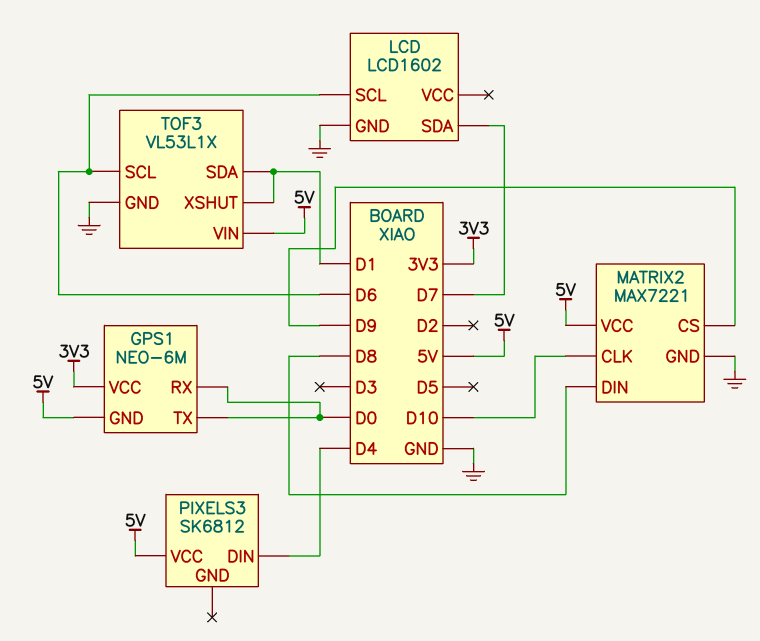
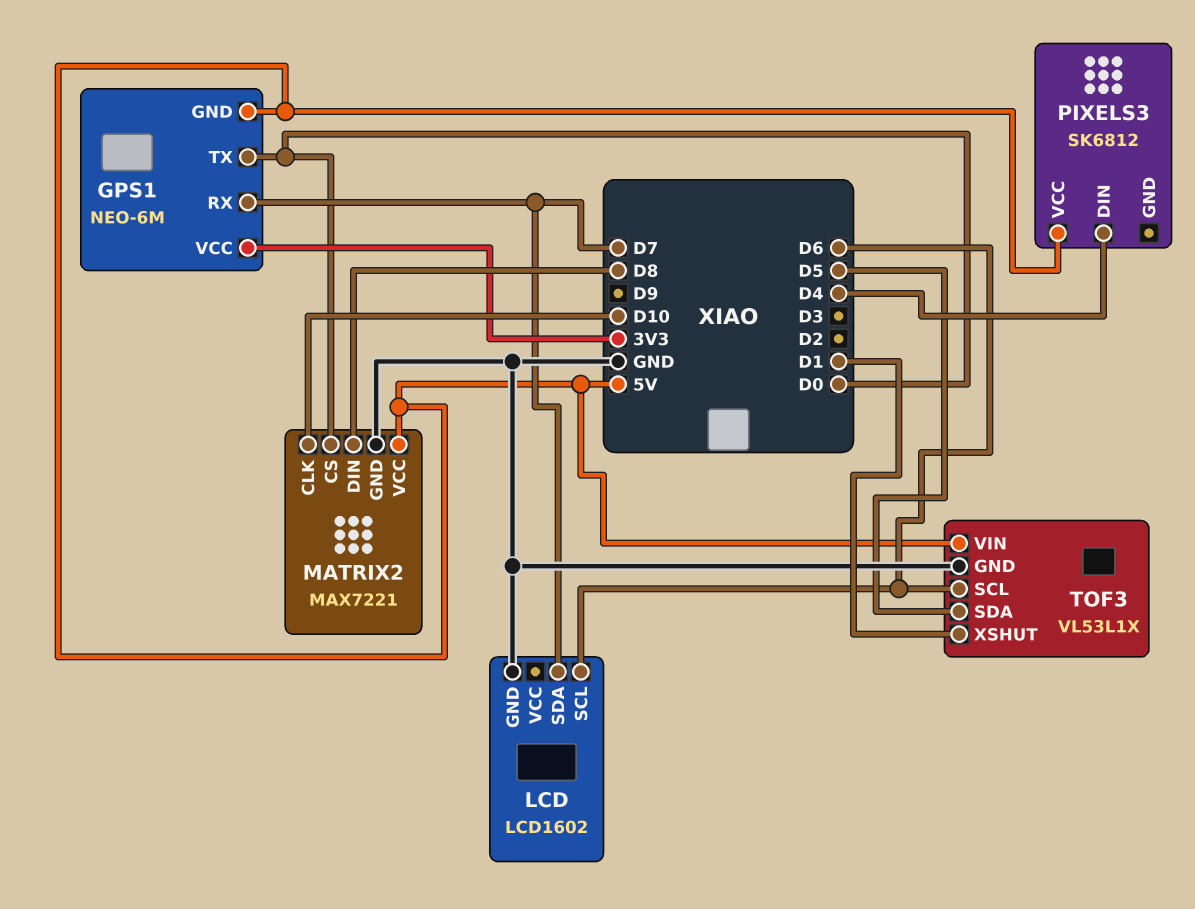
GPS1 pin RX: D0 -> D7
MATRIX2 pin CS: D9 -> D0
TOF3 pin SDA: D1 -> D5

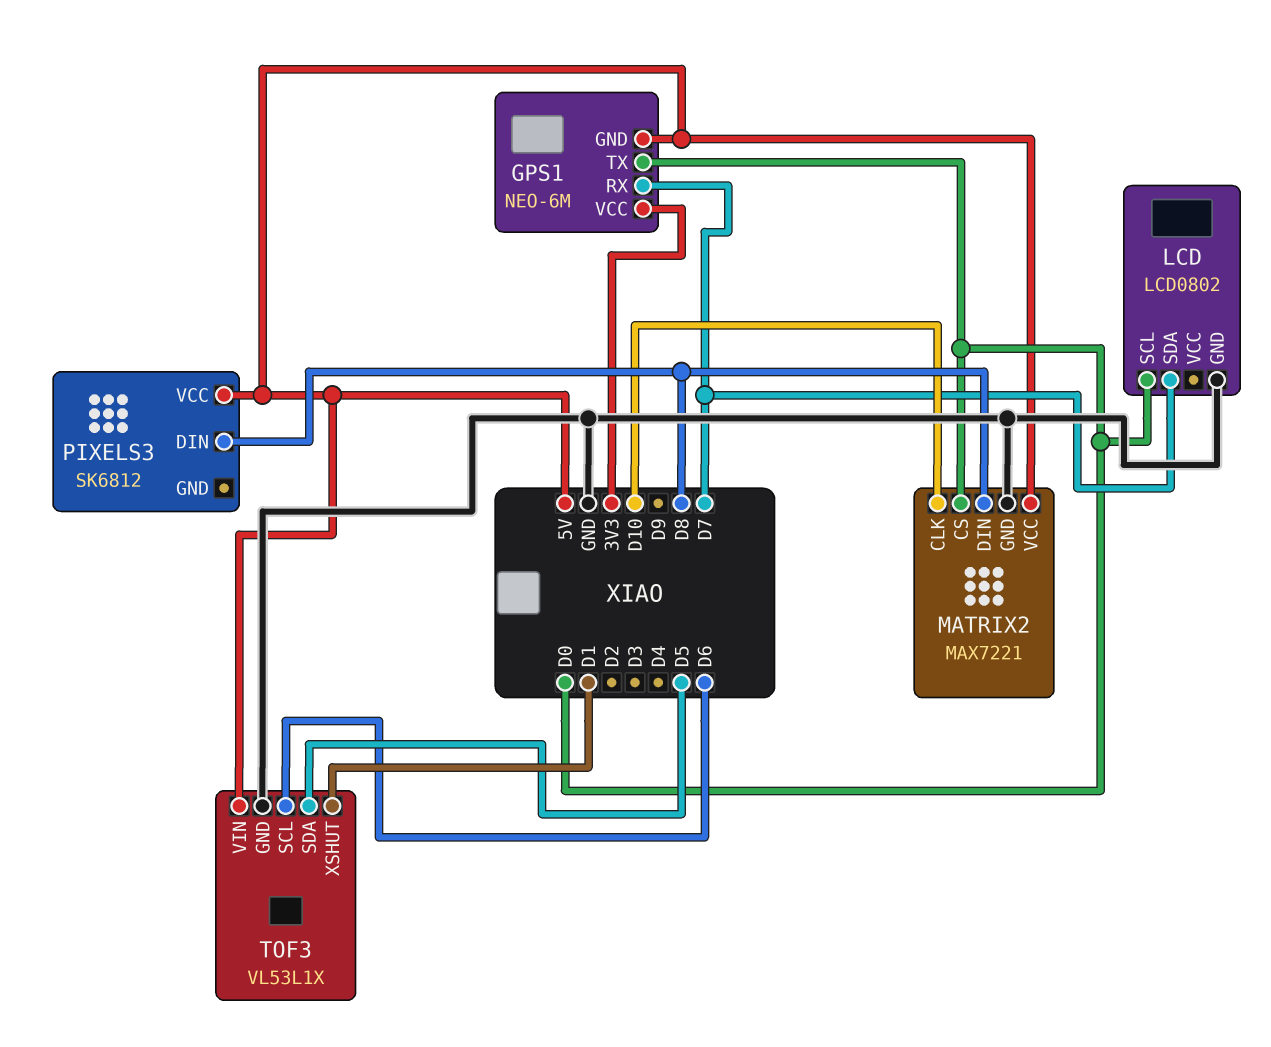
LCD: LCD1602 -> LCD0802
LCD pin SCL: D6 -> D0
PIXELS3 pin DIN: D4 -> D8

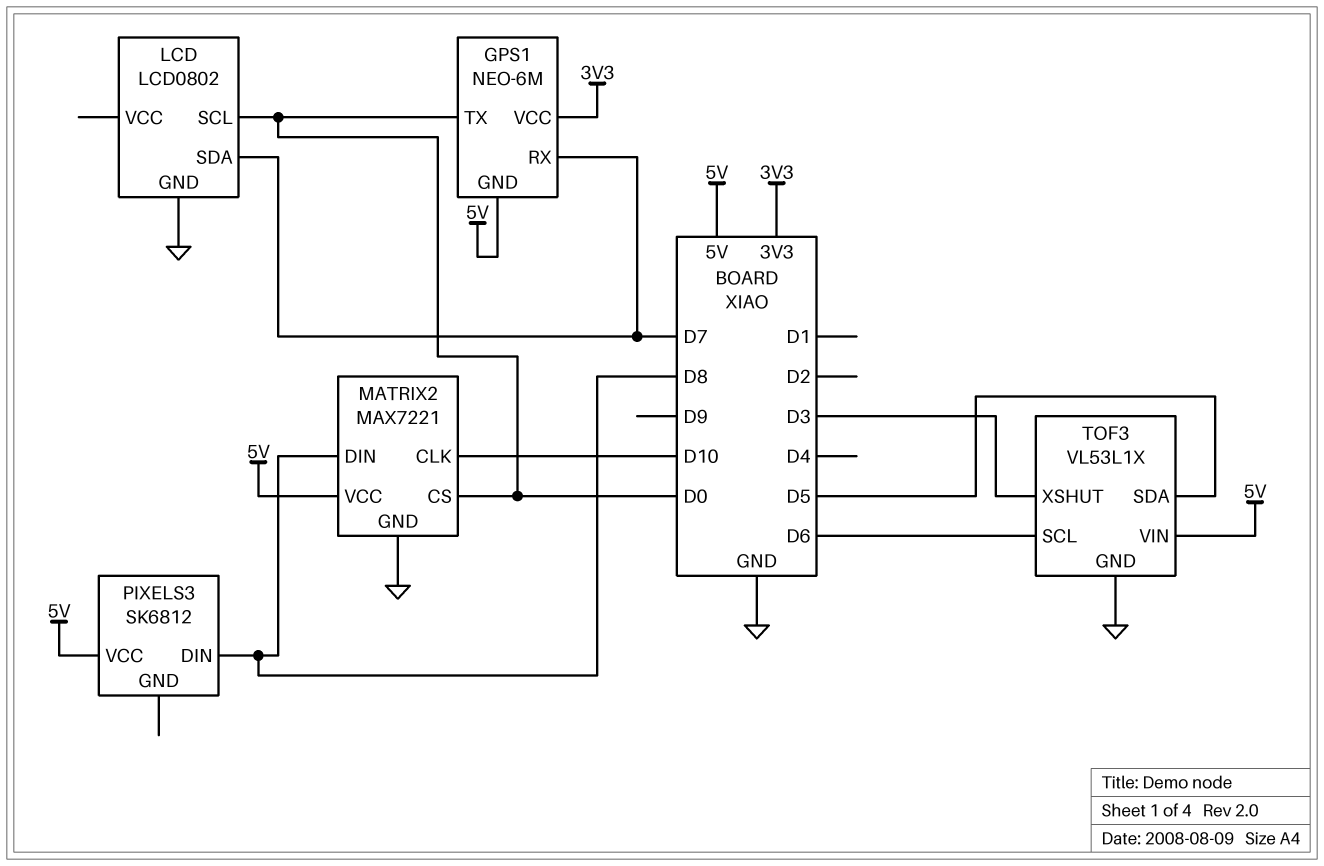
TOF3 pin XSHUT: D1 -> D3

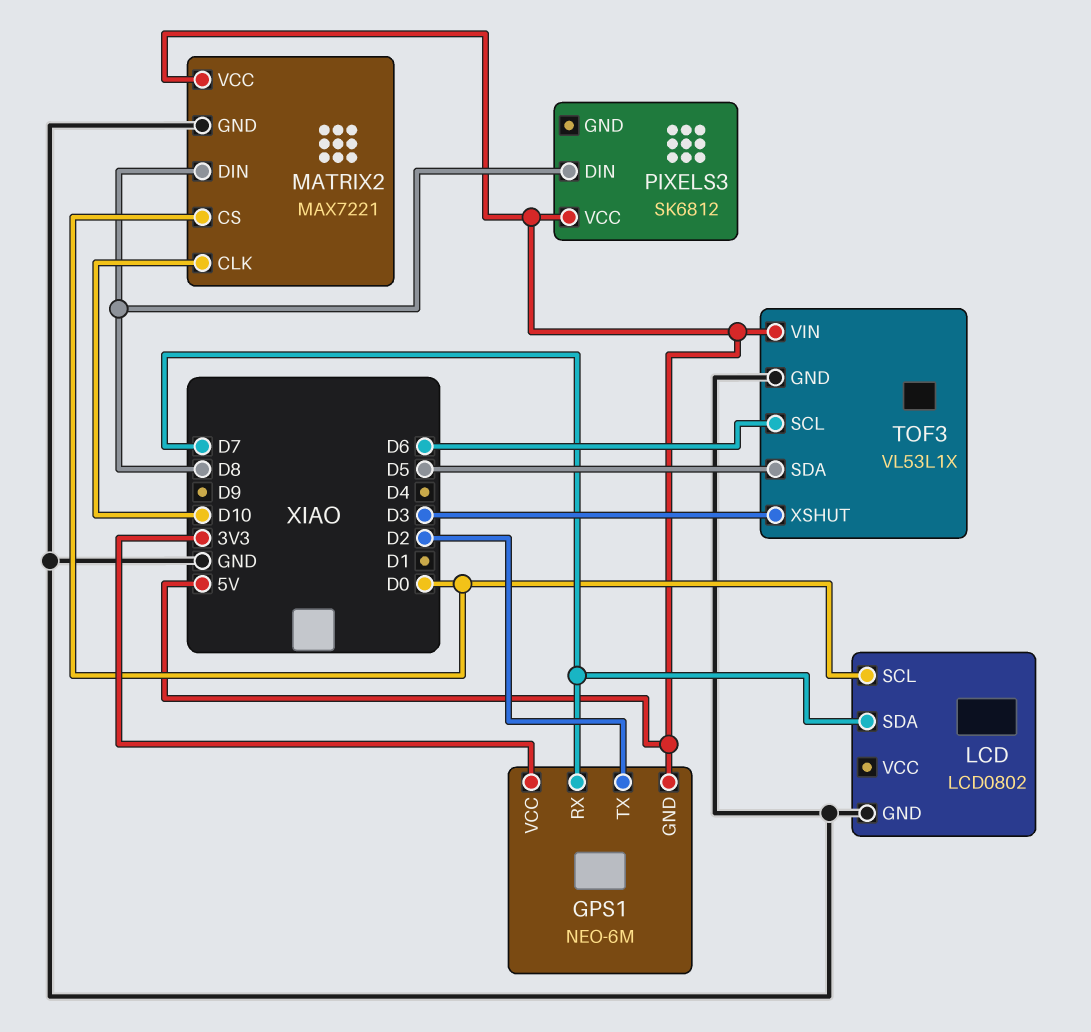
GPS1 pin TX: D0 -> D2

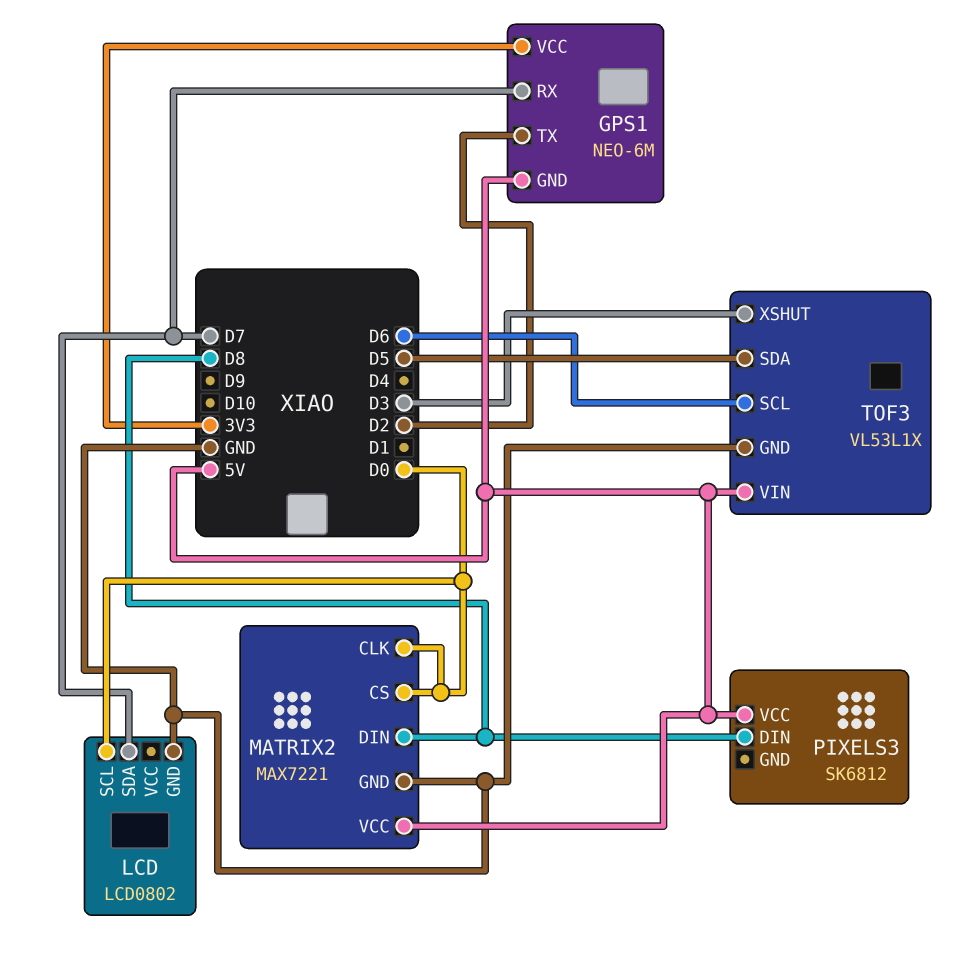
MATRIX2 pin CLK: D10 -> D0

